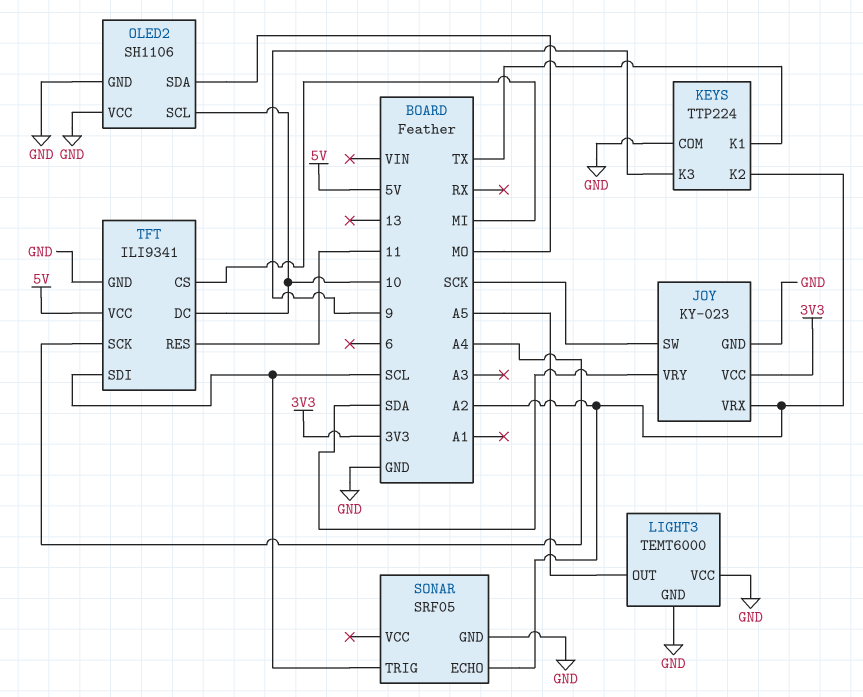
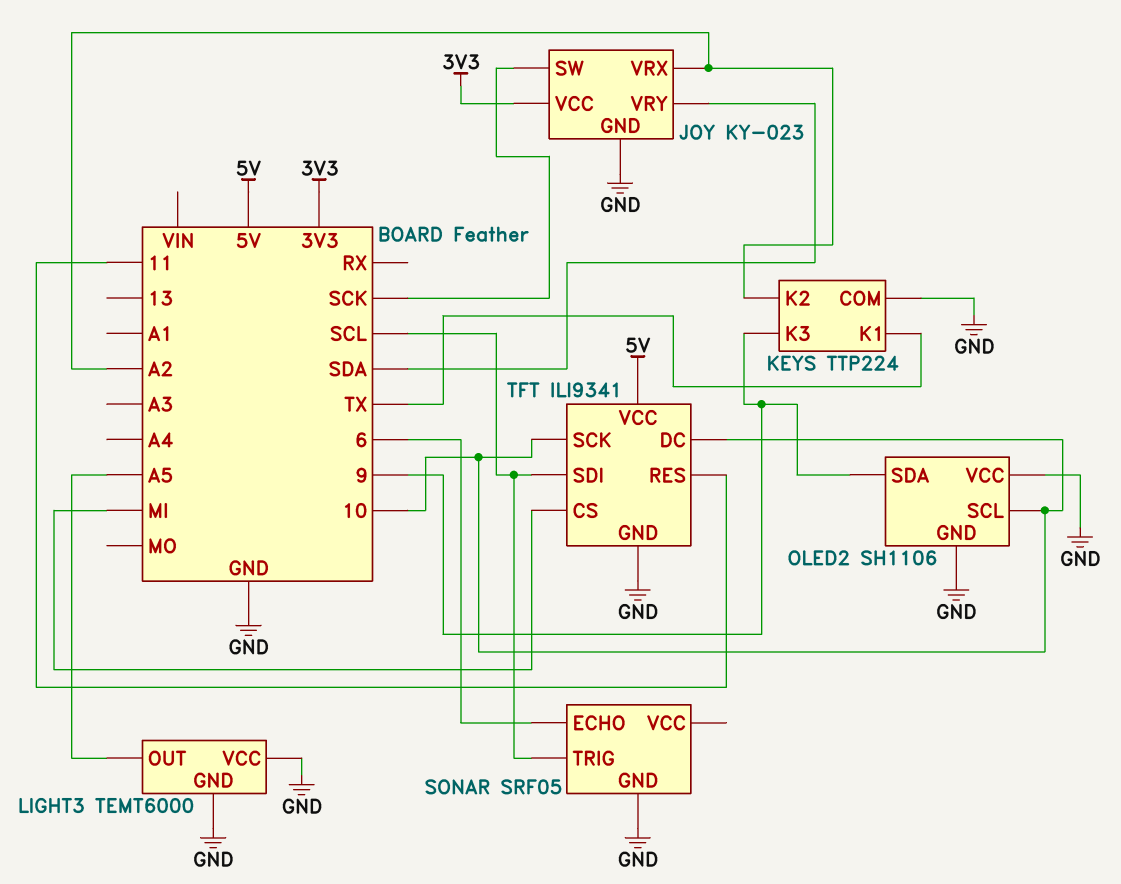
OLED2 pin SDA: MO -> 9
SONAR pin ECHO: A2 -> 6
TFT pin SCK: A4 -> 10

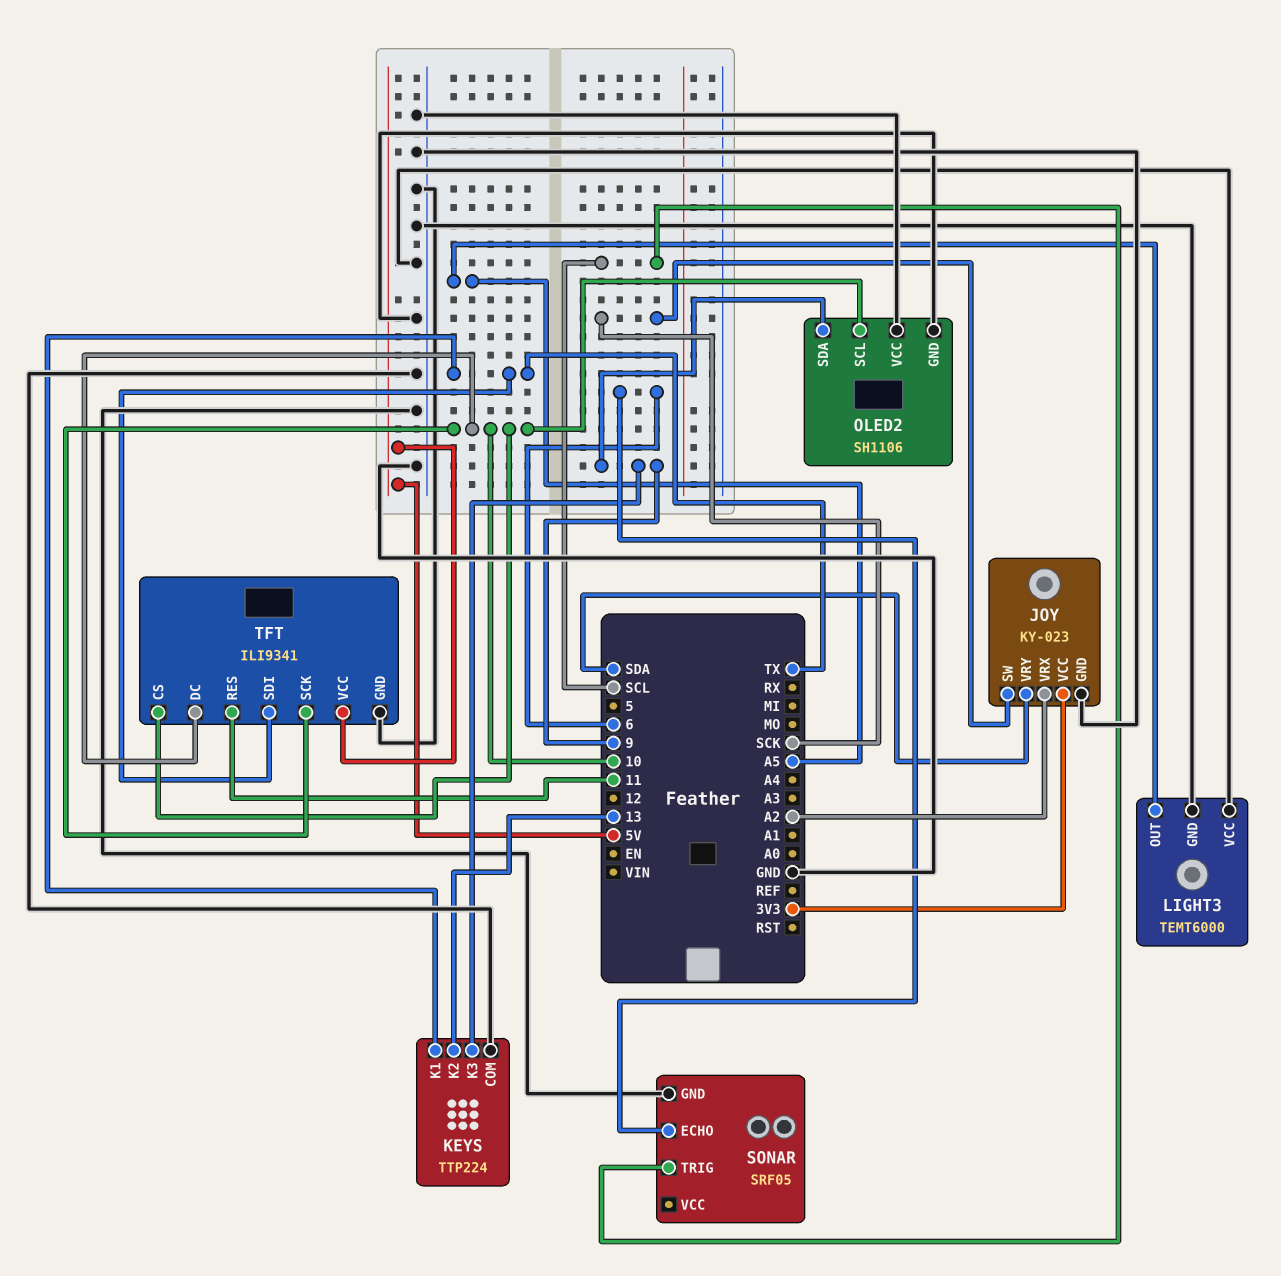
KEYS pin K2: A2 -> 13
TFT pin CS: MI -> 10
TFT pin SDI: SCL -> TX

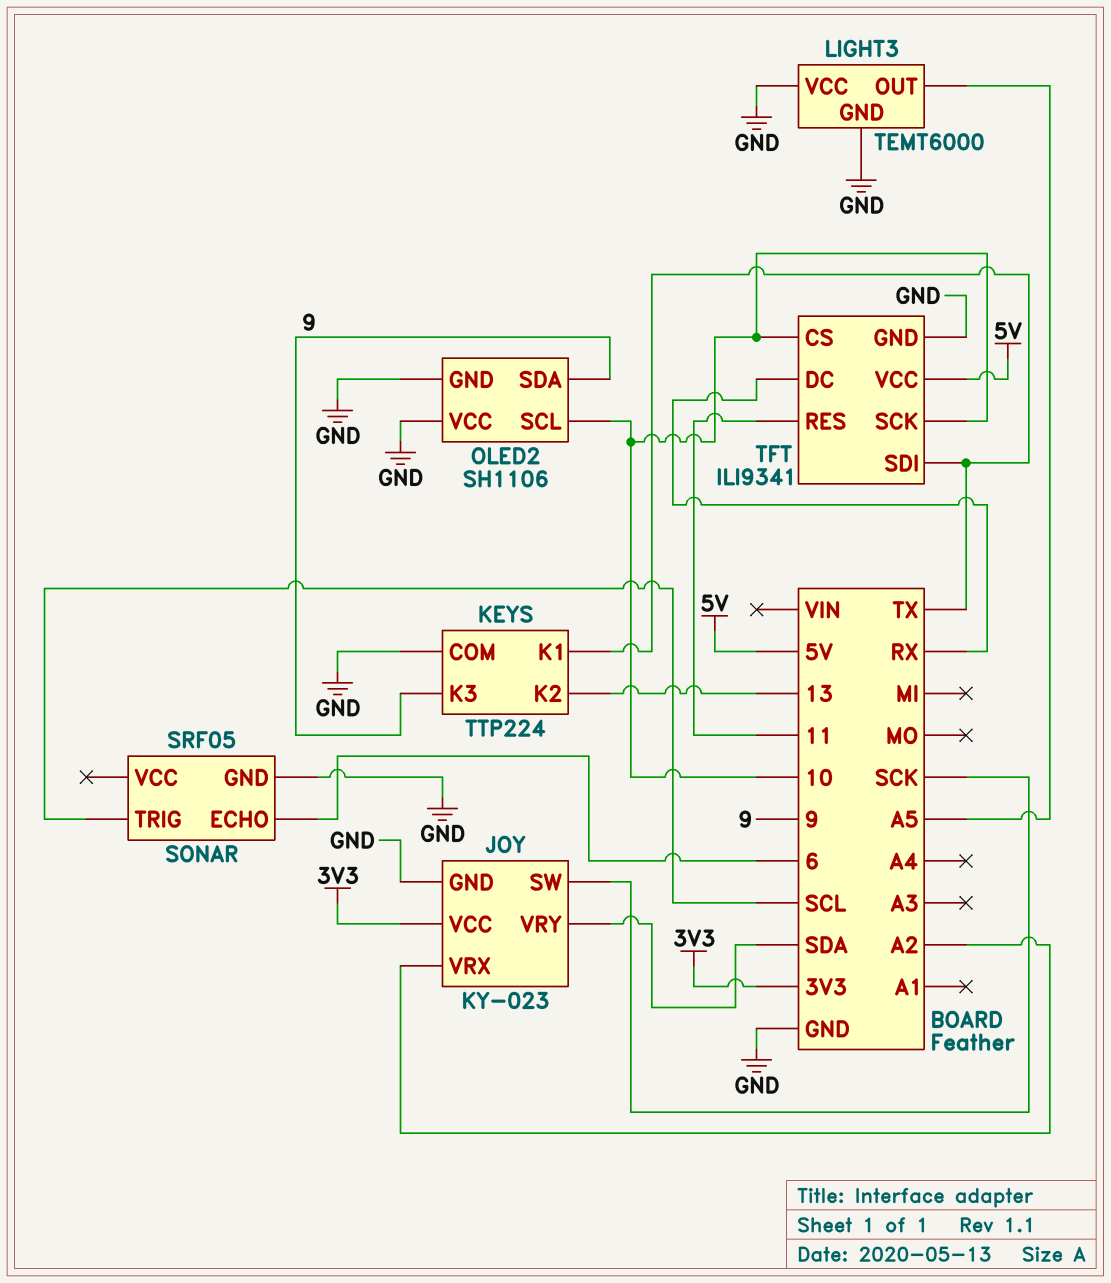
TFT pin DC: 10 -> RX

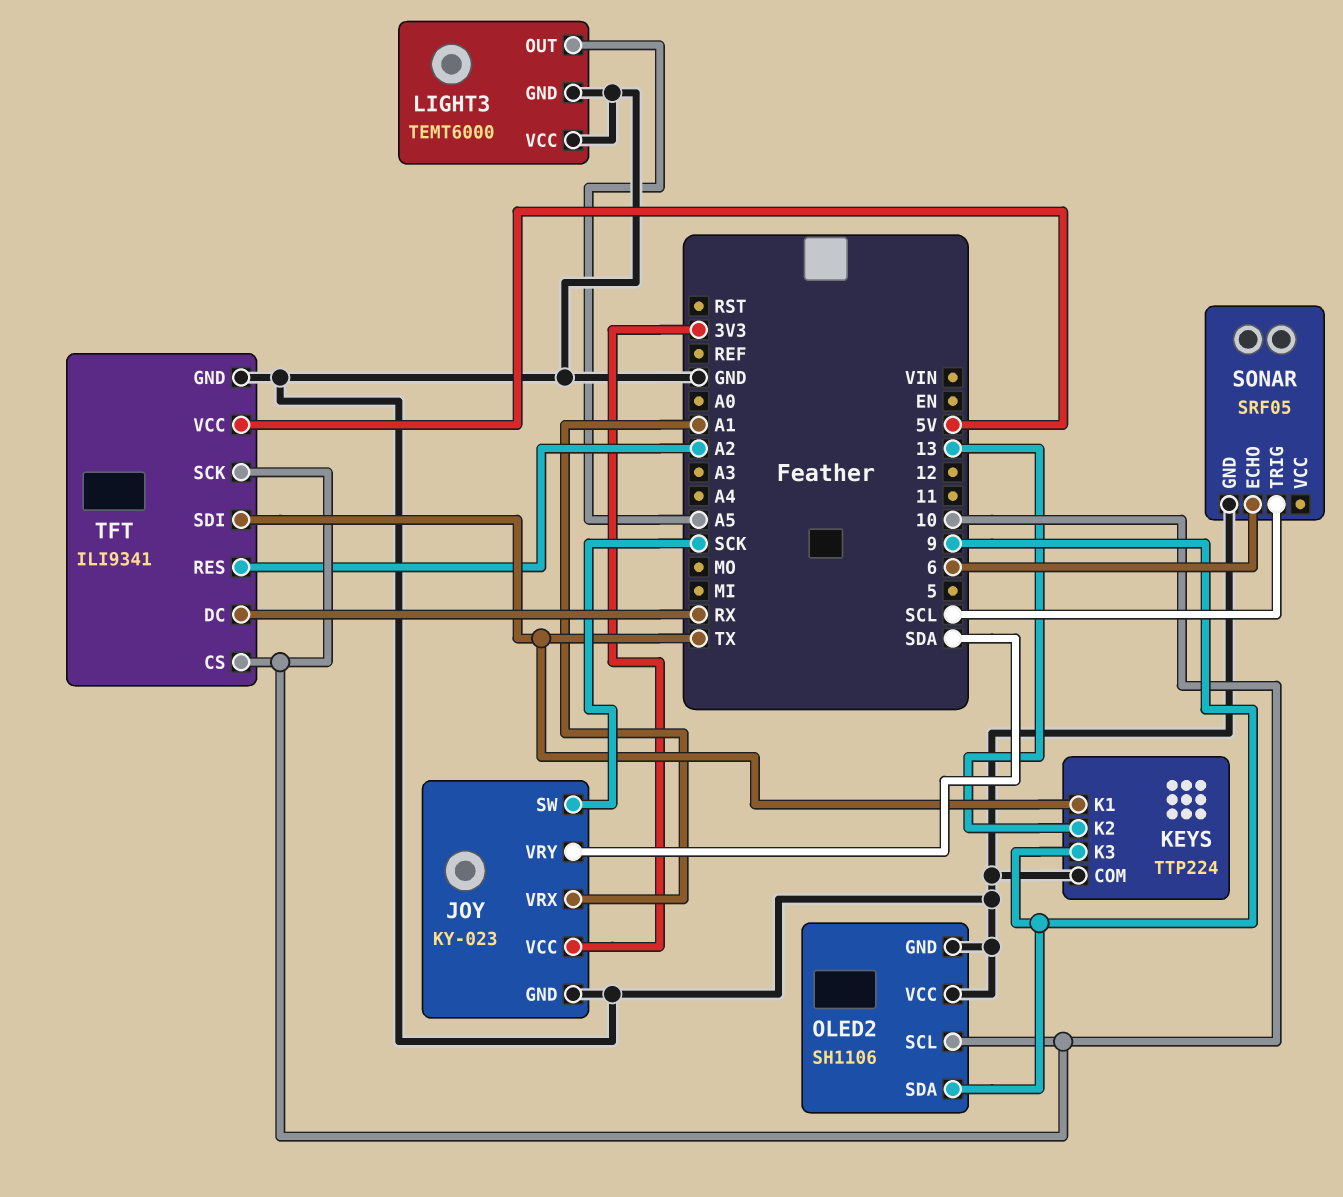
JOY pin VRX: A2 -> A1
TFT pin RES: 11 -> A2

